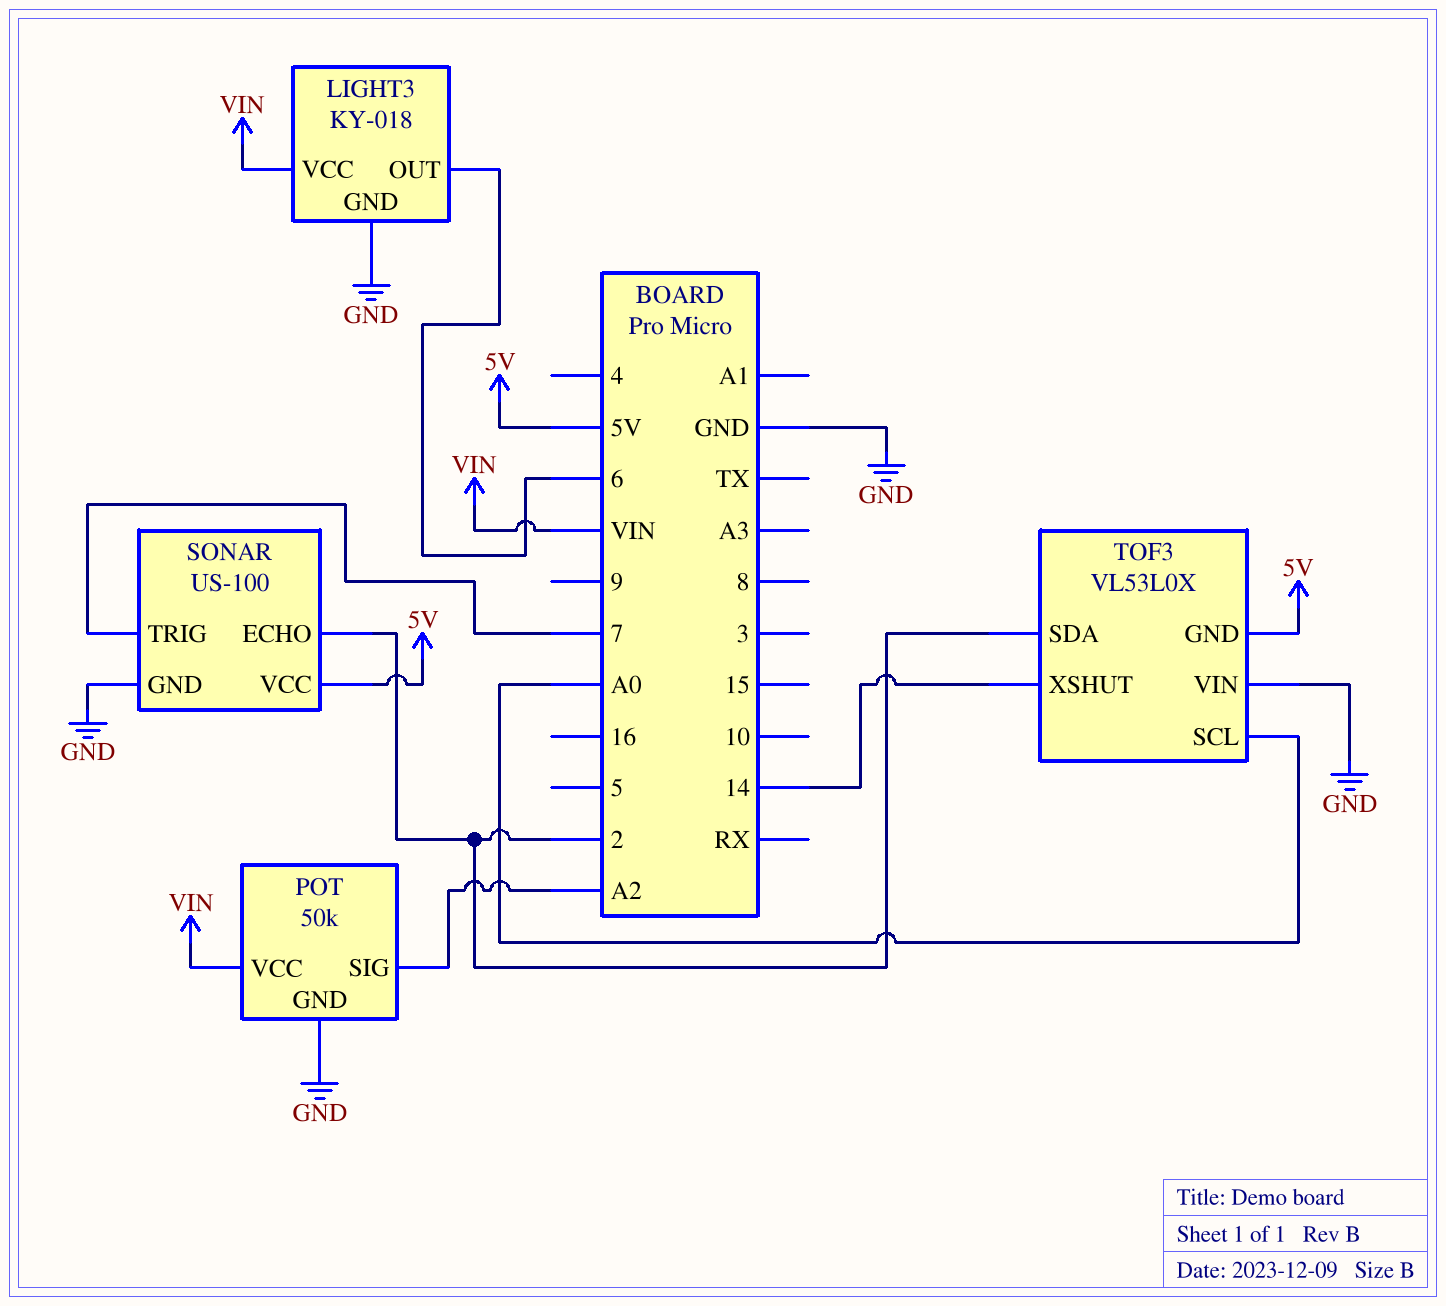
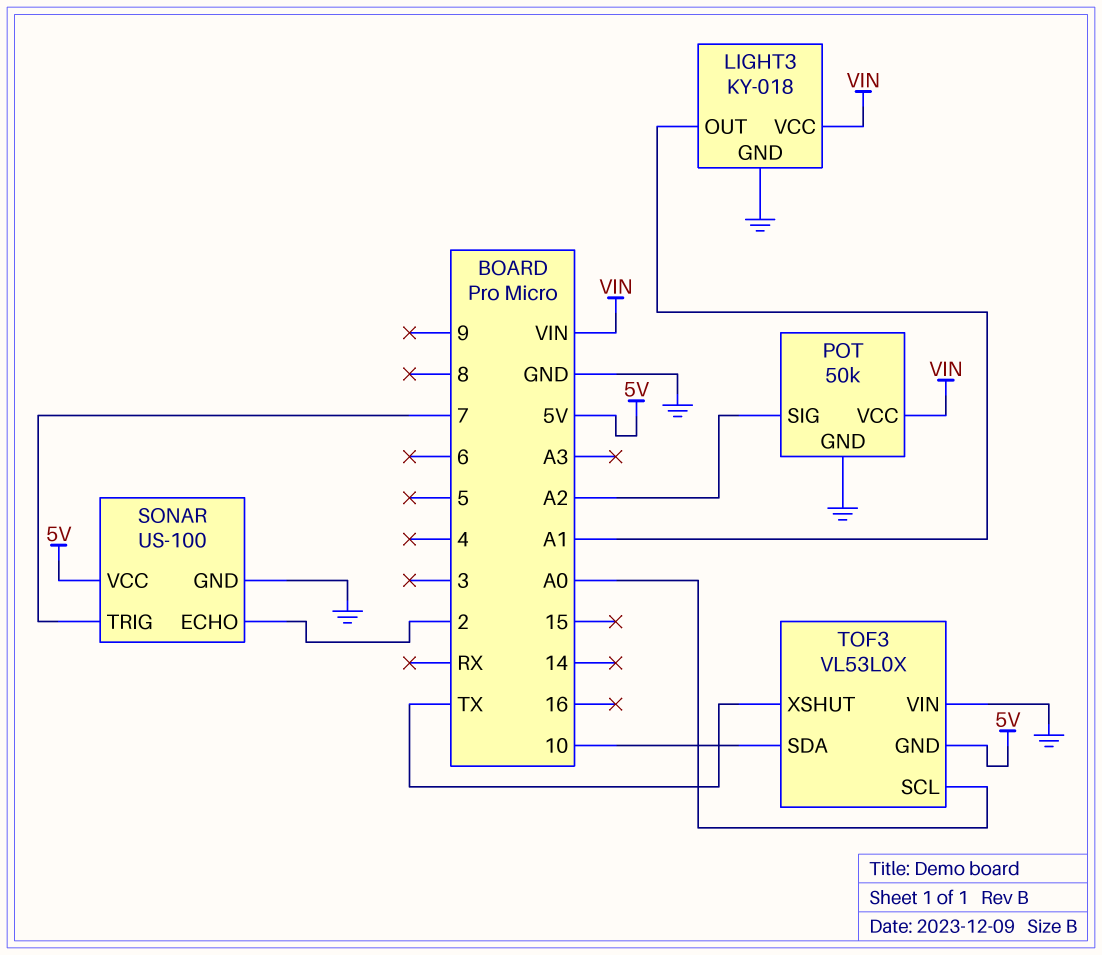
LIGHT3 pin OUT: 6 -> A1
TOF3 pin SDA: 2 -> 10
TOF3 pin XSHUT: 14 -> TX

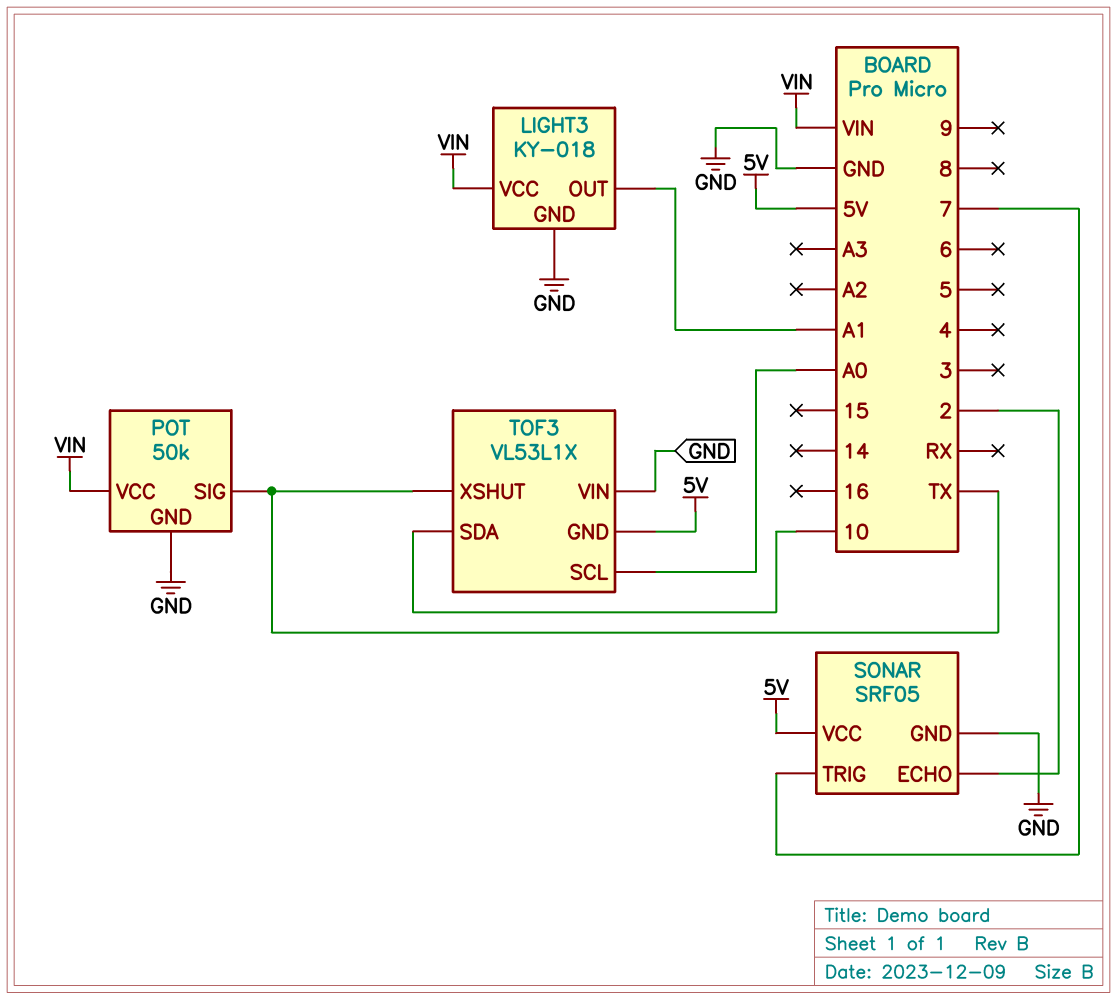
POT pin SIG: A2 -> TX
SONAR: US-100 -> SRF05
TOF3: VL53L0X -> VL53L1X

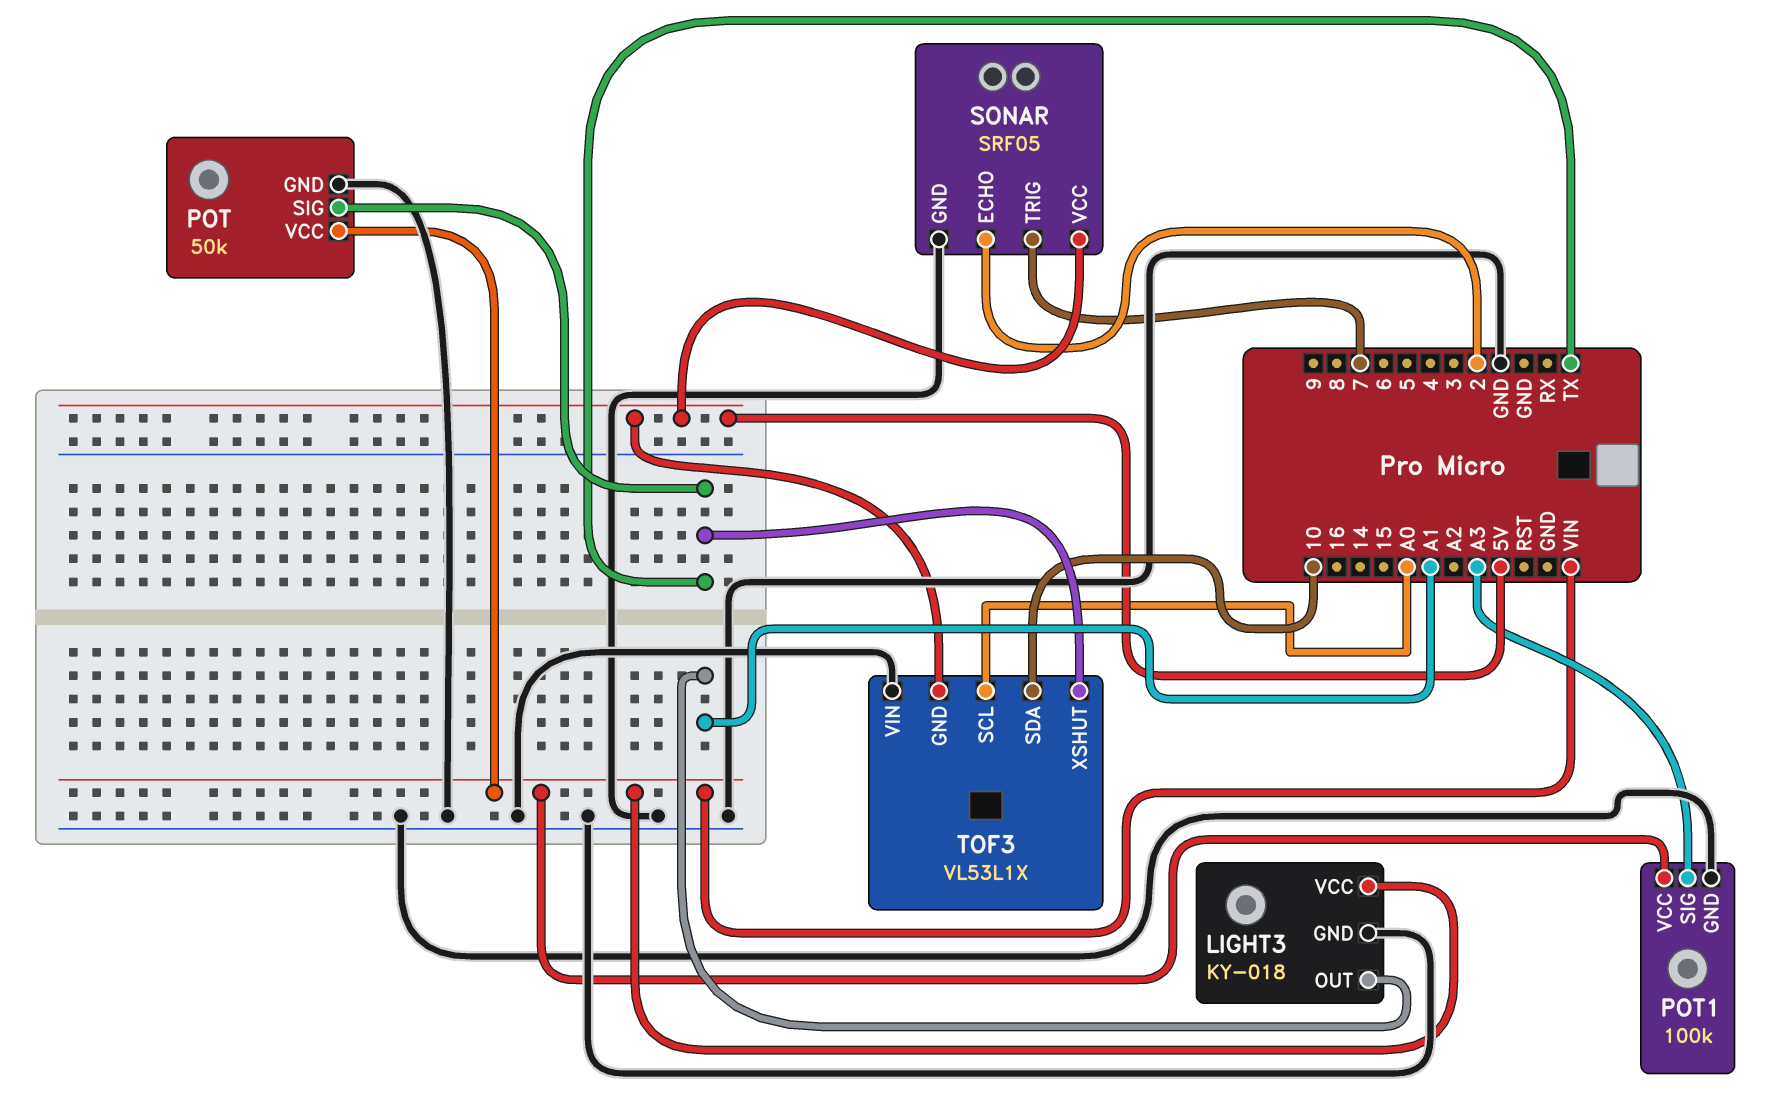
POT1: none -> 100k
POT1 pin GND: none -> GND
POT1 pin SIG: none -> A3
POT1 pin VCC: none -> VIN

